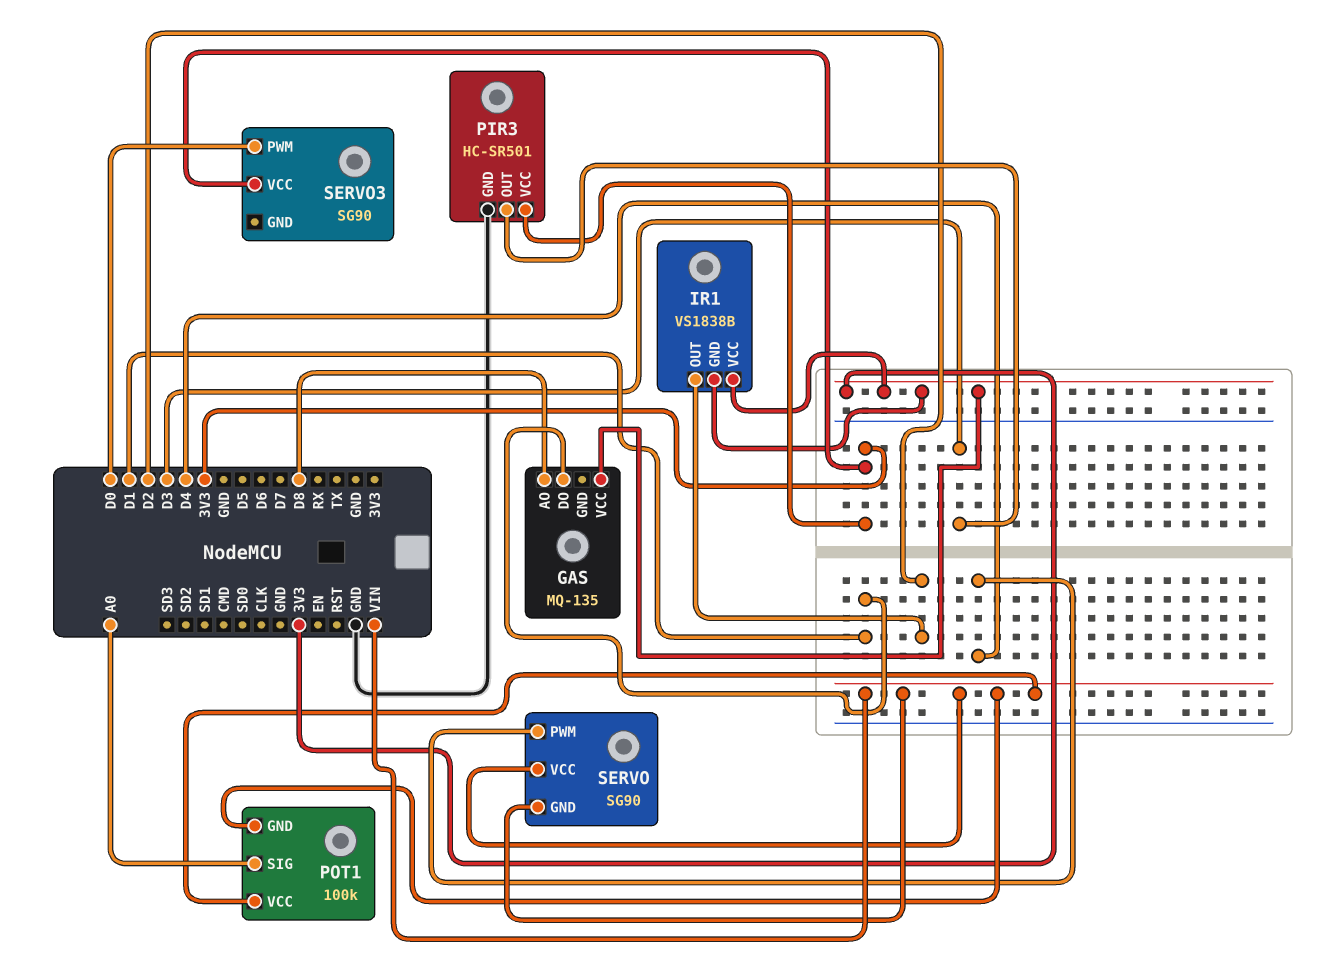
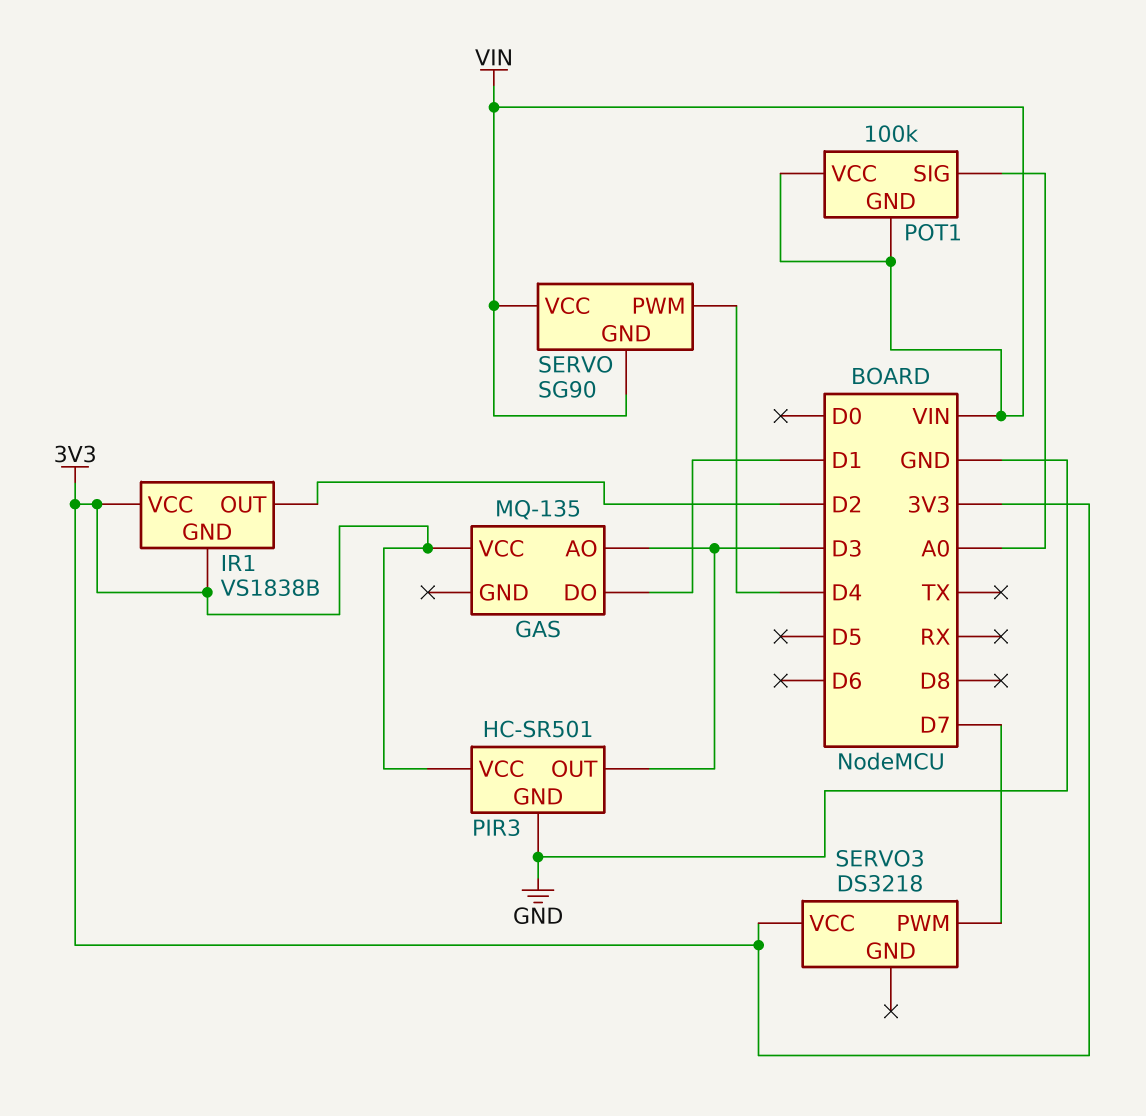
GAS pin AO: D8 -> D3
SERVO3: SG90 -> DS3218
SERVO3 pin PWM: D0 -> D7

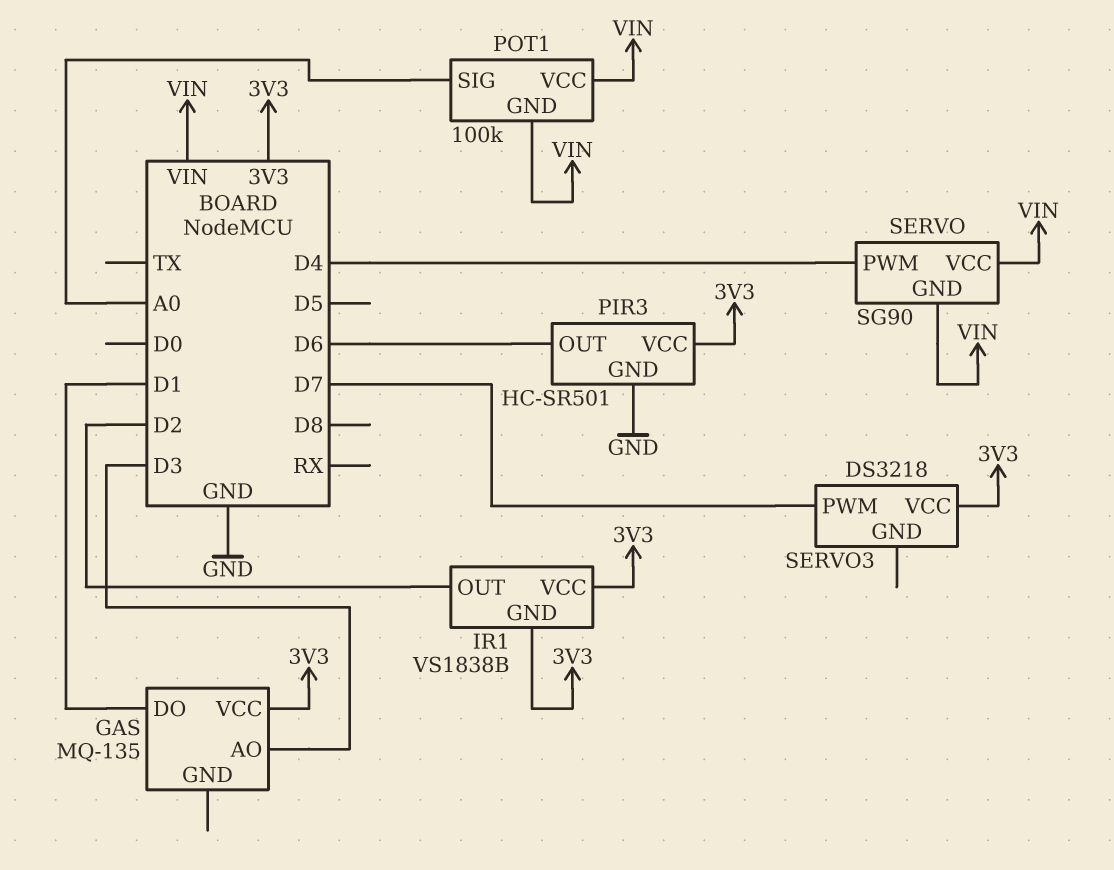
PIR3 pin OUT: D3 -> D6

